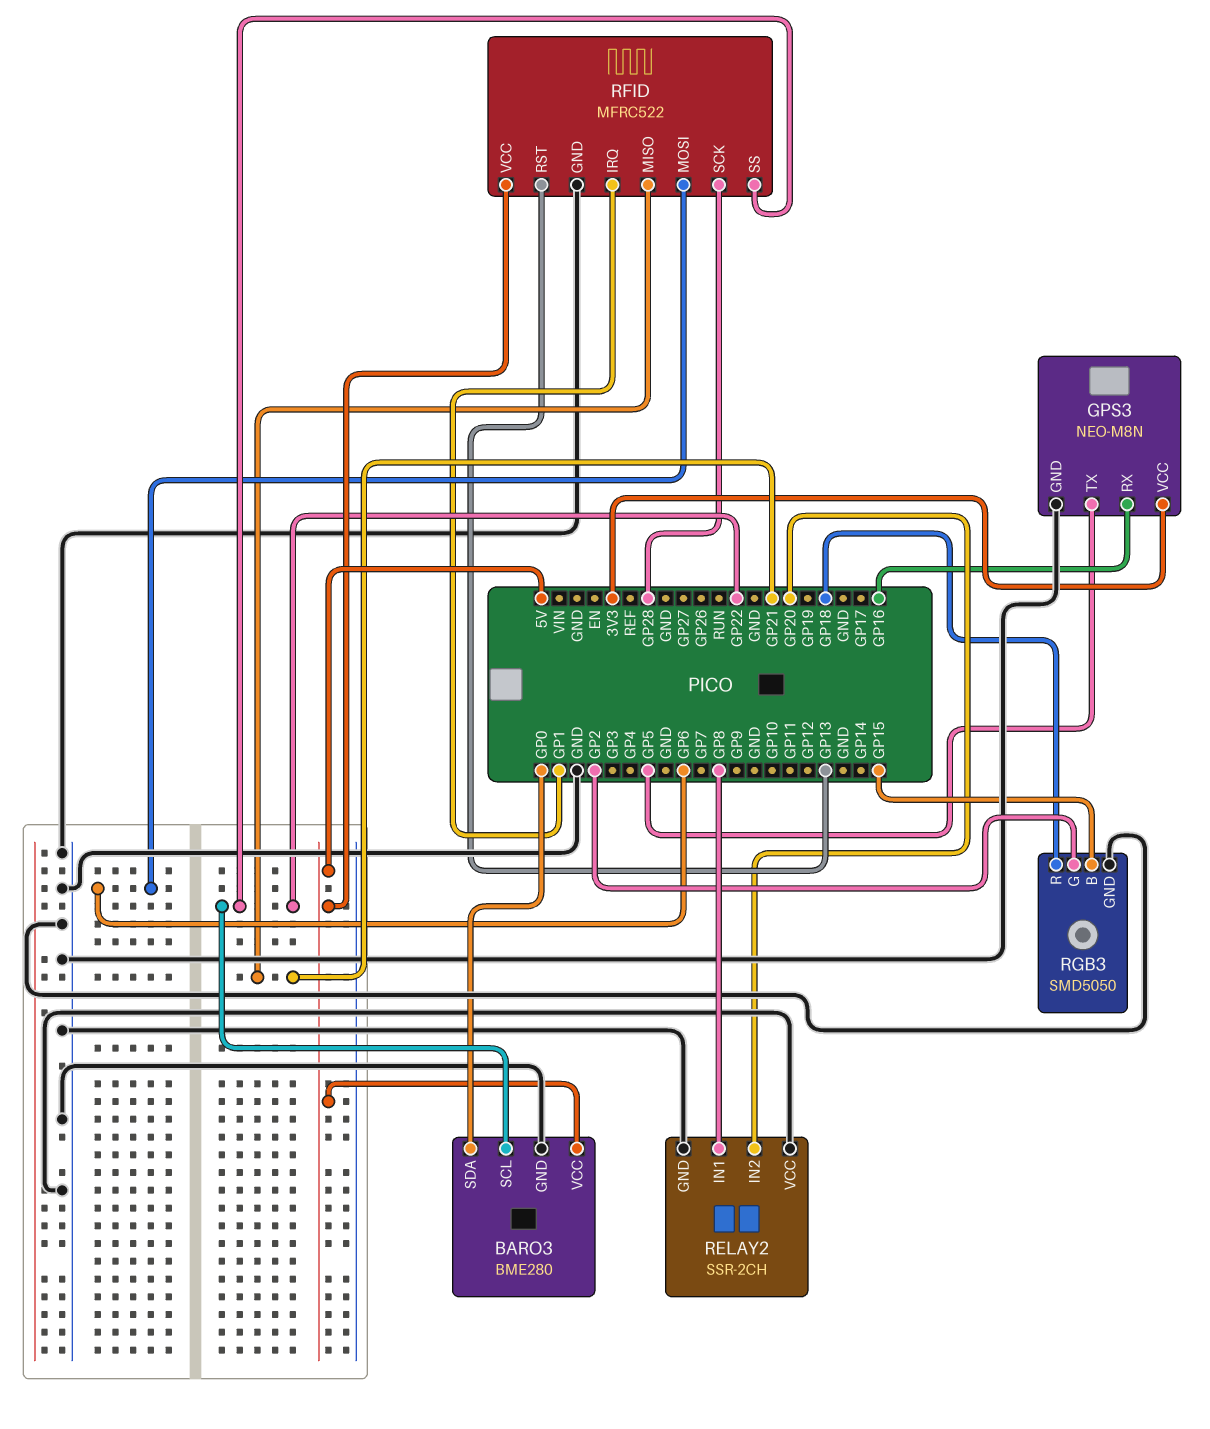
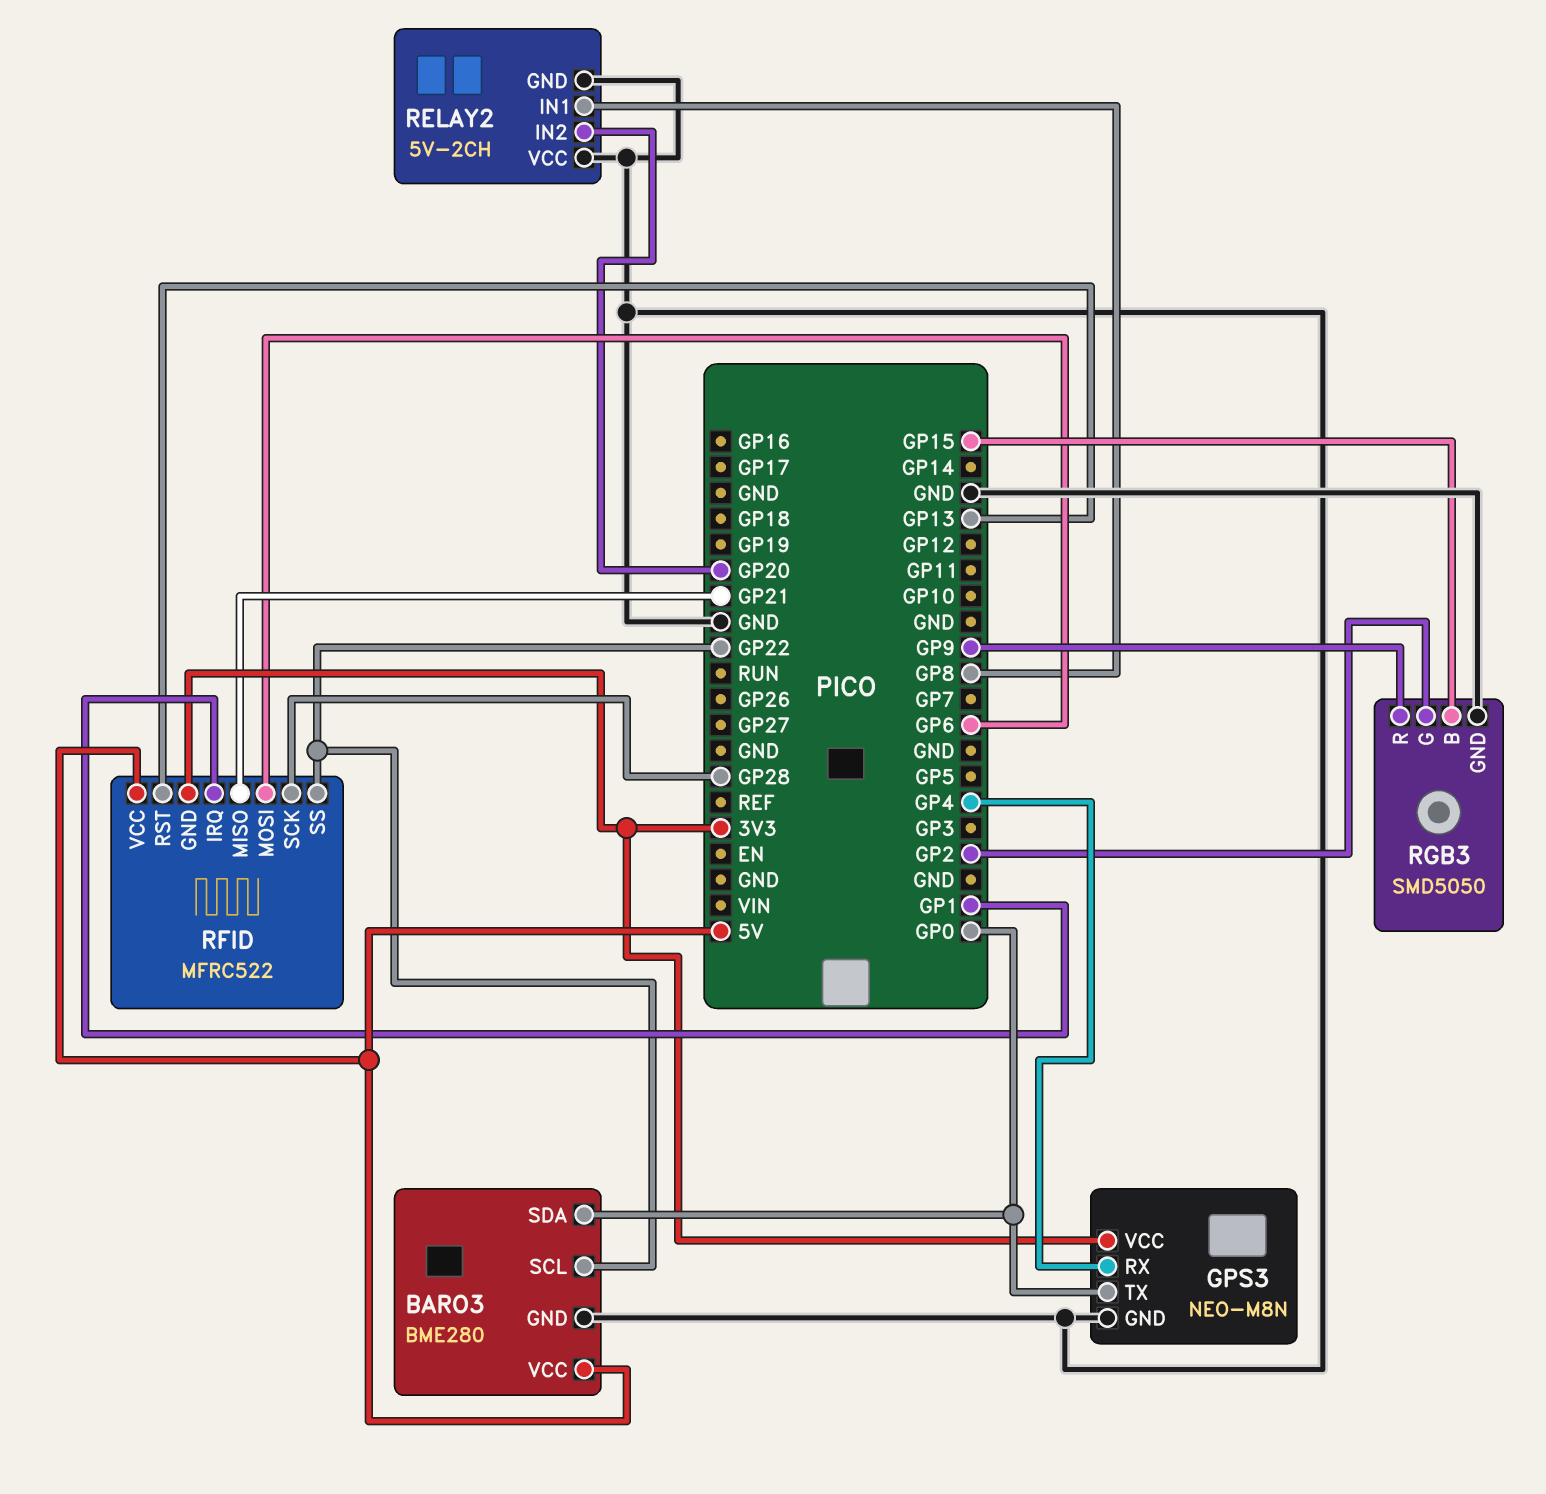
GPS3 pin RX: GP16 -> GP4
GPS3 pin TX: GP5 -> GP0
RELAY2: SSR-2CH -> 5V-2CH
RFID pin GND: GND -> 3V3
RGB3 pin R: GP18 -> GP9

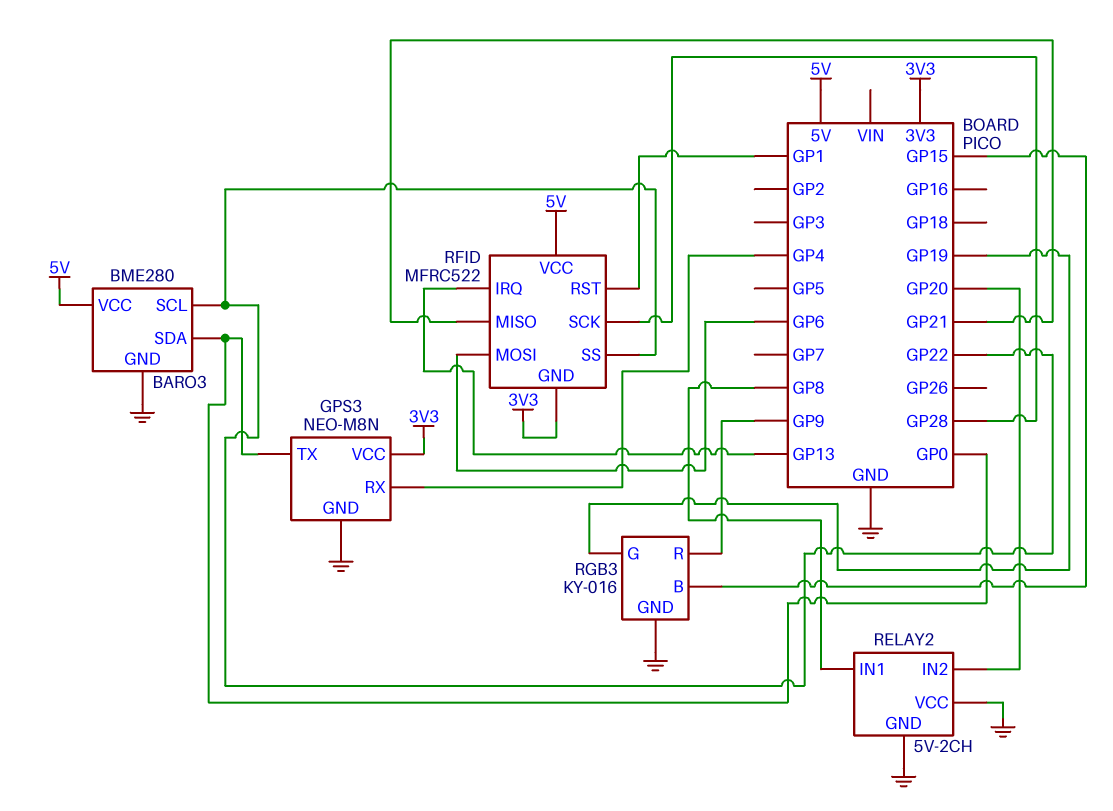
RFID pin IRQ: GP1 -> GP13
RFID pin RST: GP13 -> GP1
RGB3: SMD5050 -> KY-016
RGB3 pin G: GP2 -> GP19

